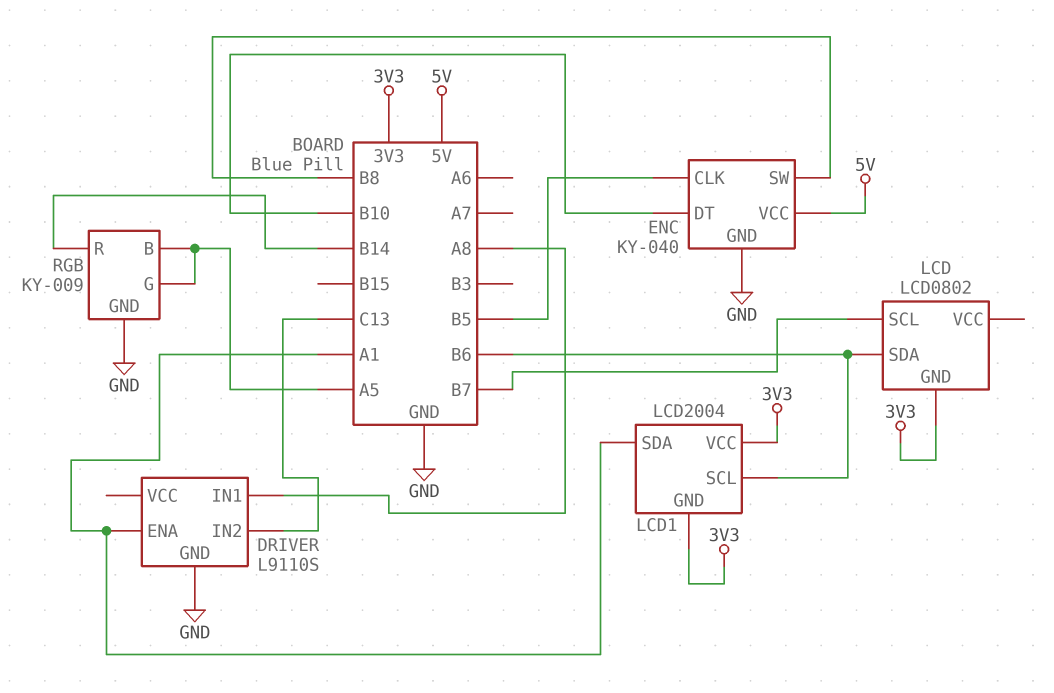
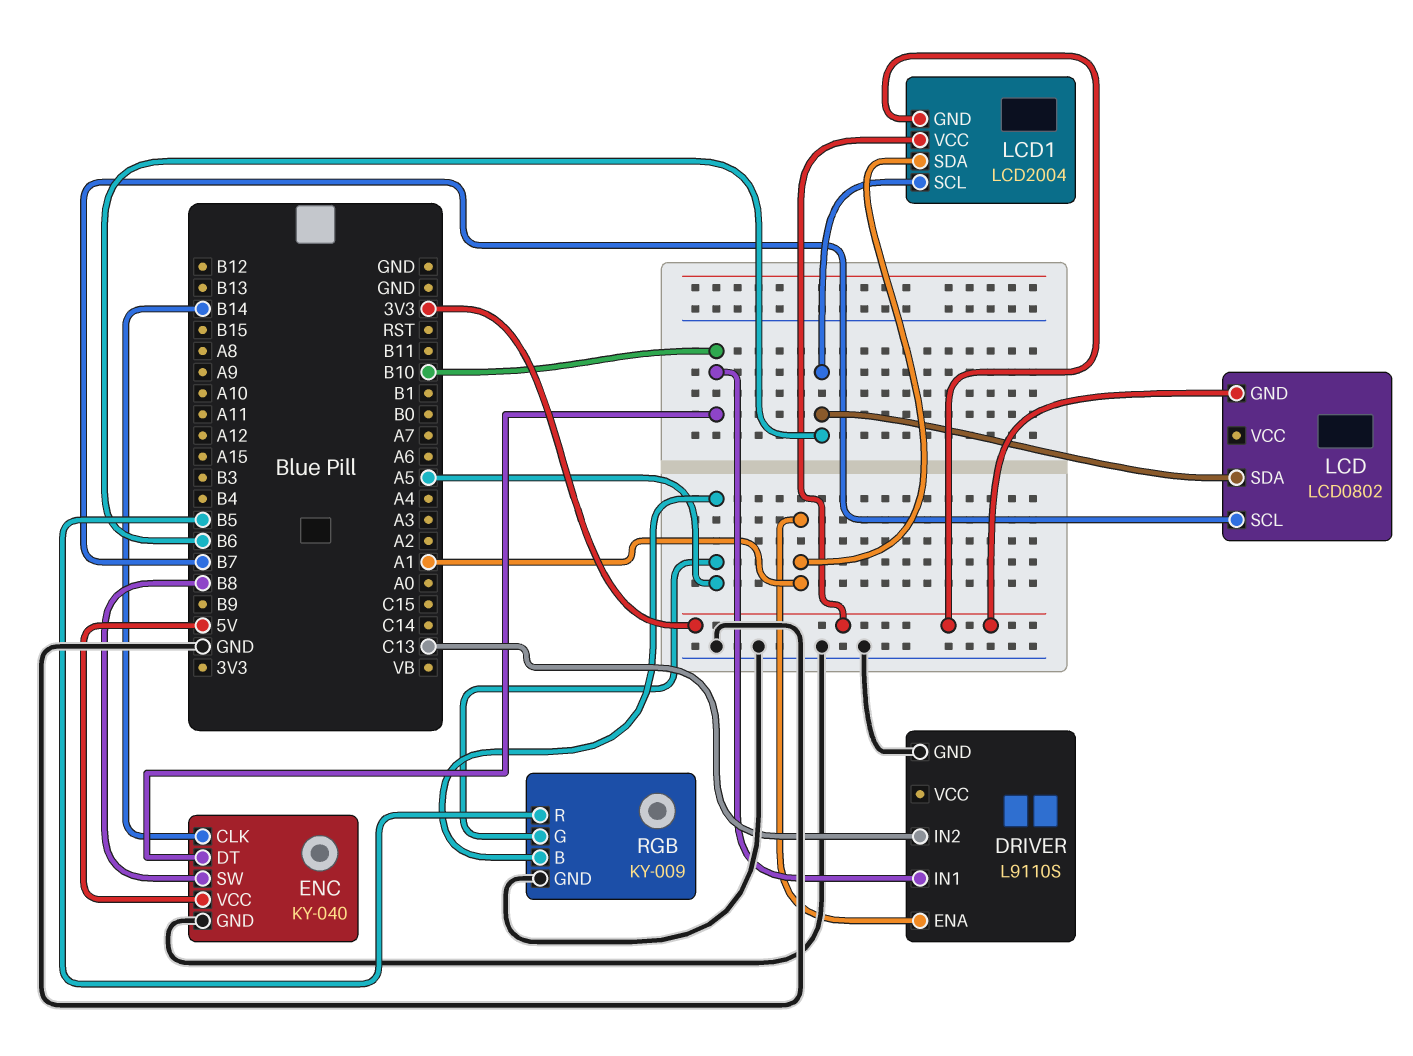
DRIVER pin IN1: A8 -> B10
ENC pin CLK: B5 -> B14
RGB pin R: B14 -> B5

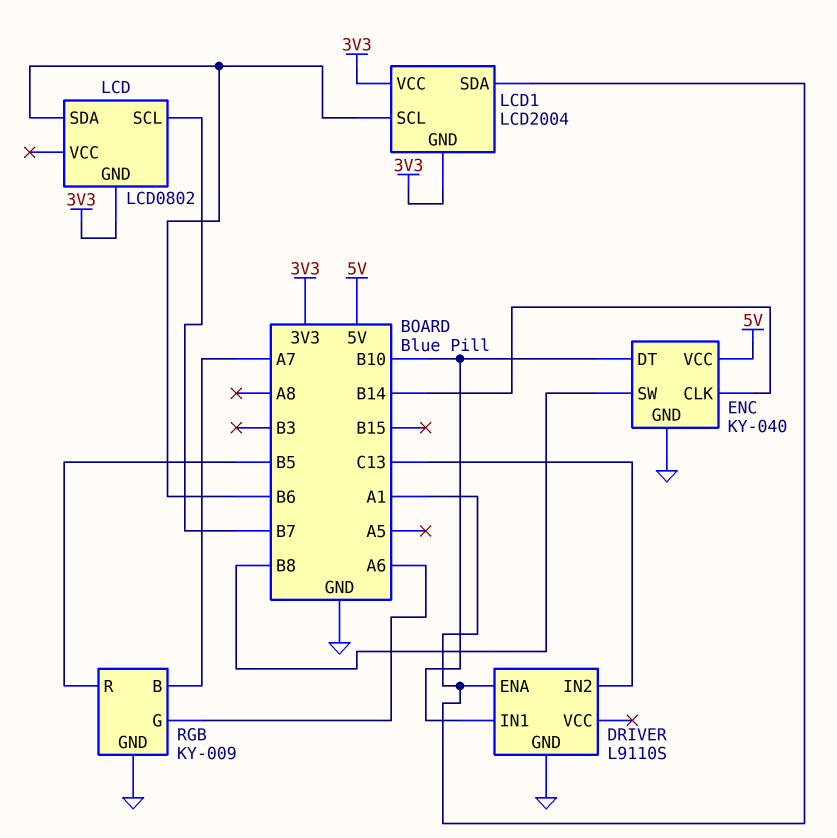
RGB pin B: A5 -> A7
RGB pin G: A5 -> A6

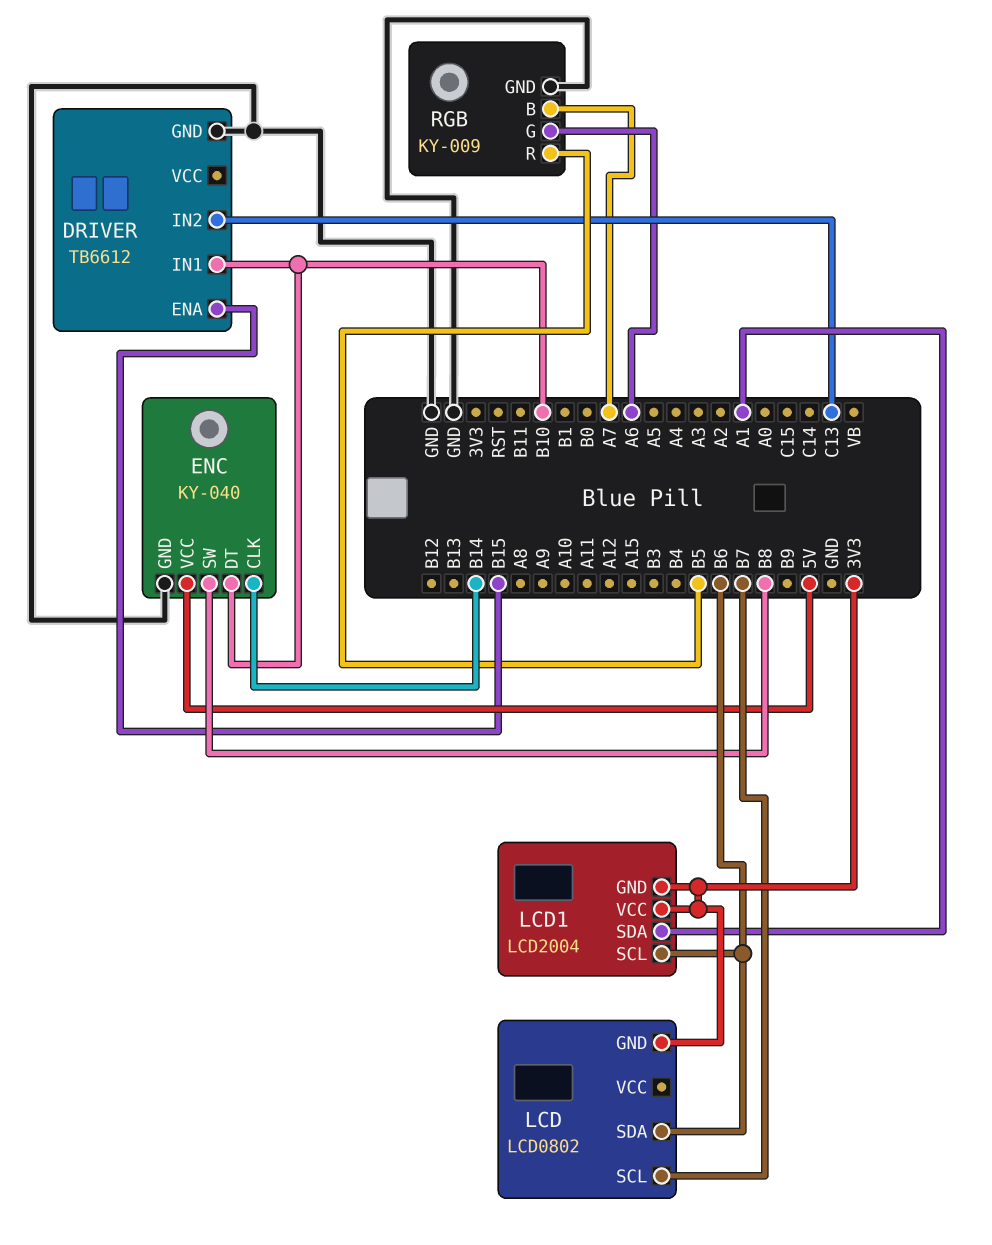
DRIVER: L9110S -> TB6612
DRIVER pin ENA: A1 -> B15

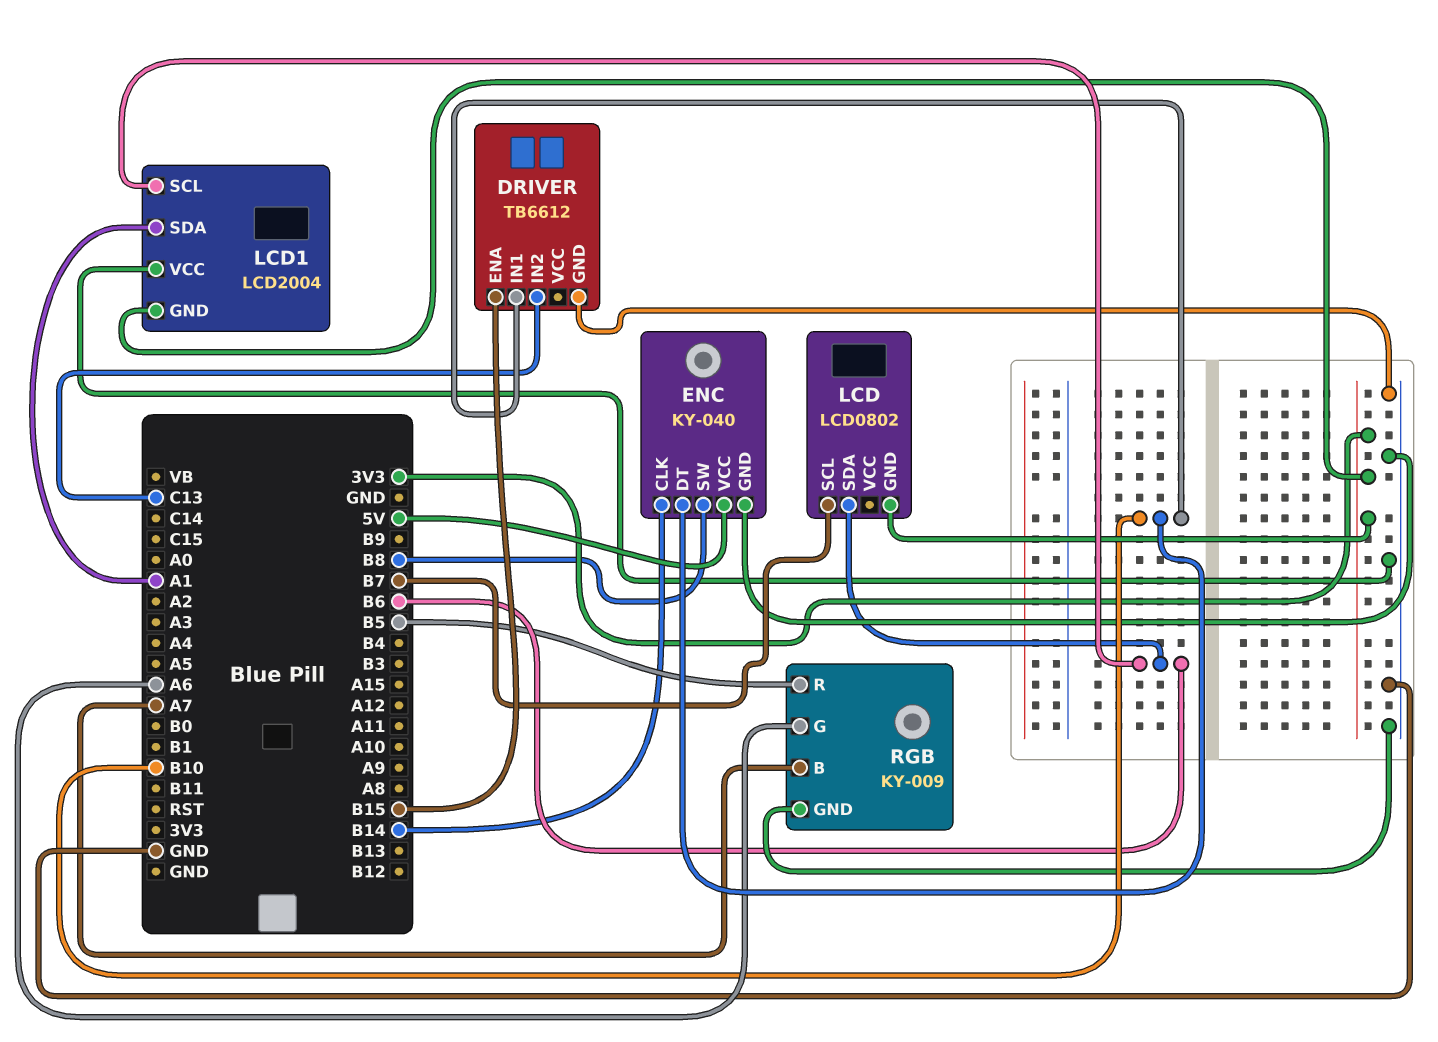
LCD1 pin VCC: 3V3 -> GND

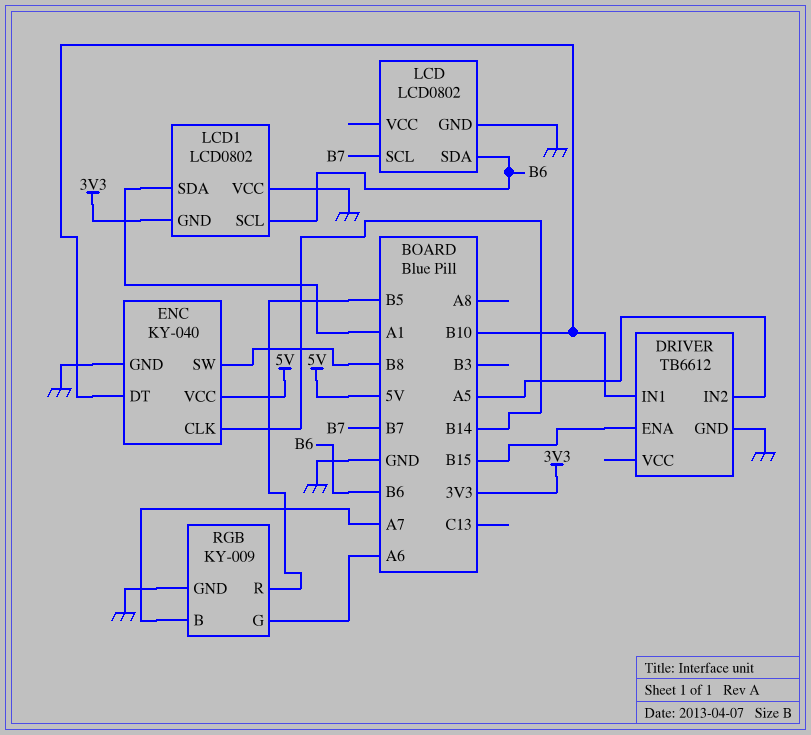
DRIVER pin IN2: C13 -> A5
LCD pin GND: 3V3 -> GND
LCD1: LCD2004 -> LCD0802

